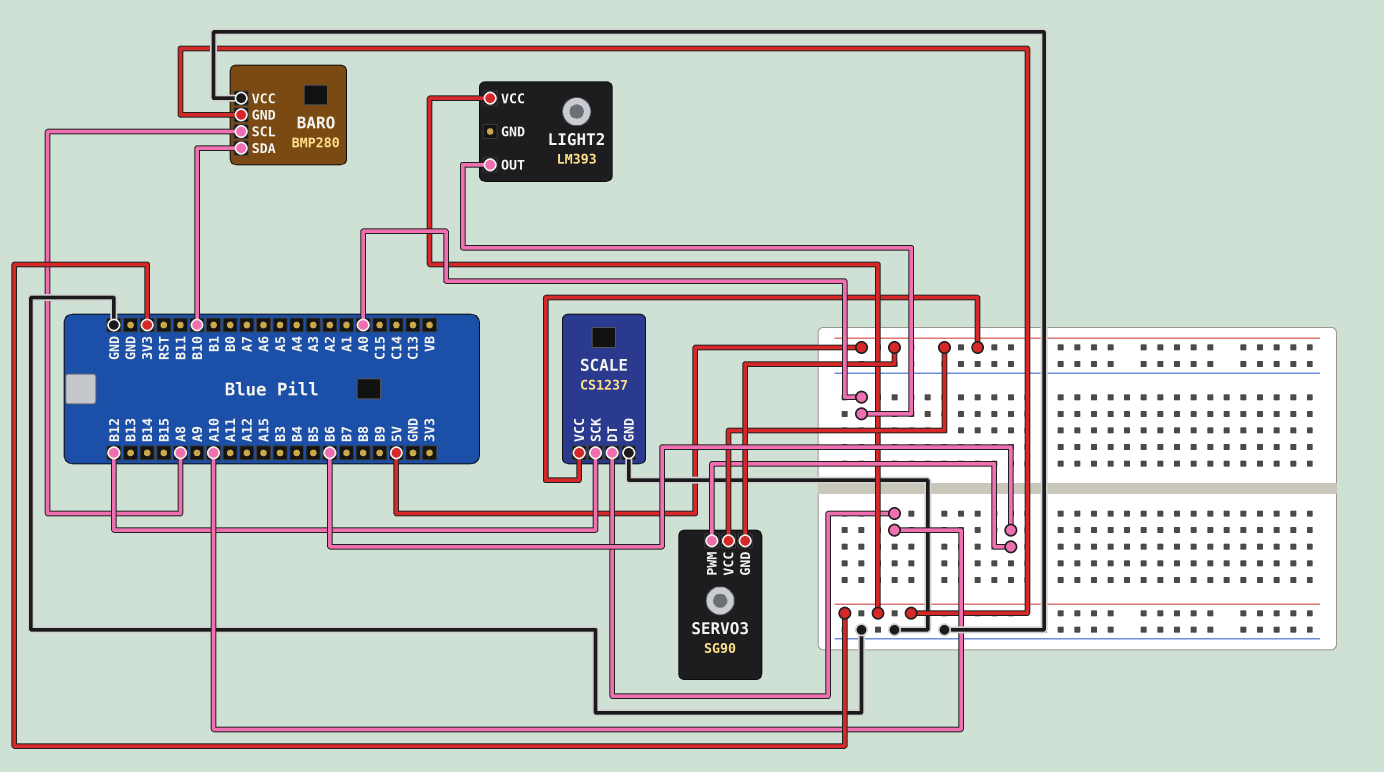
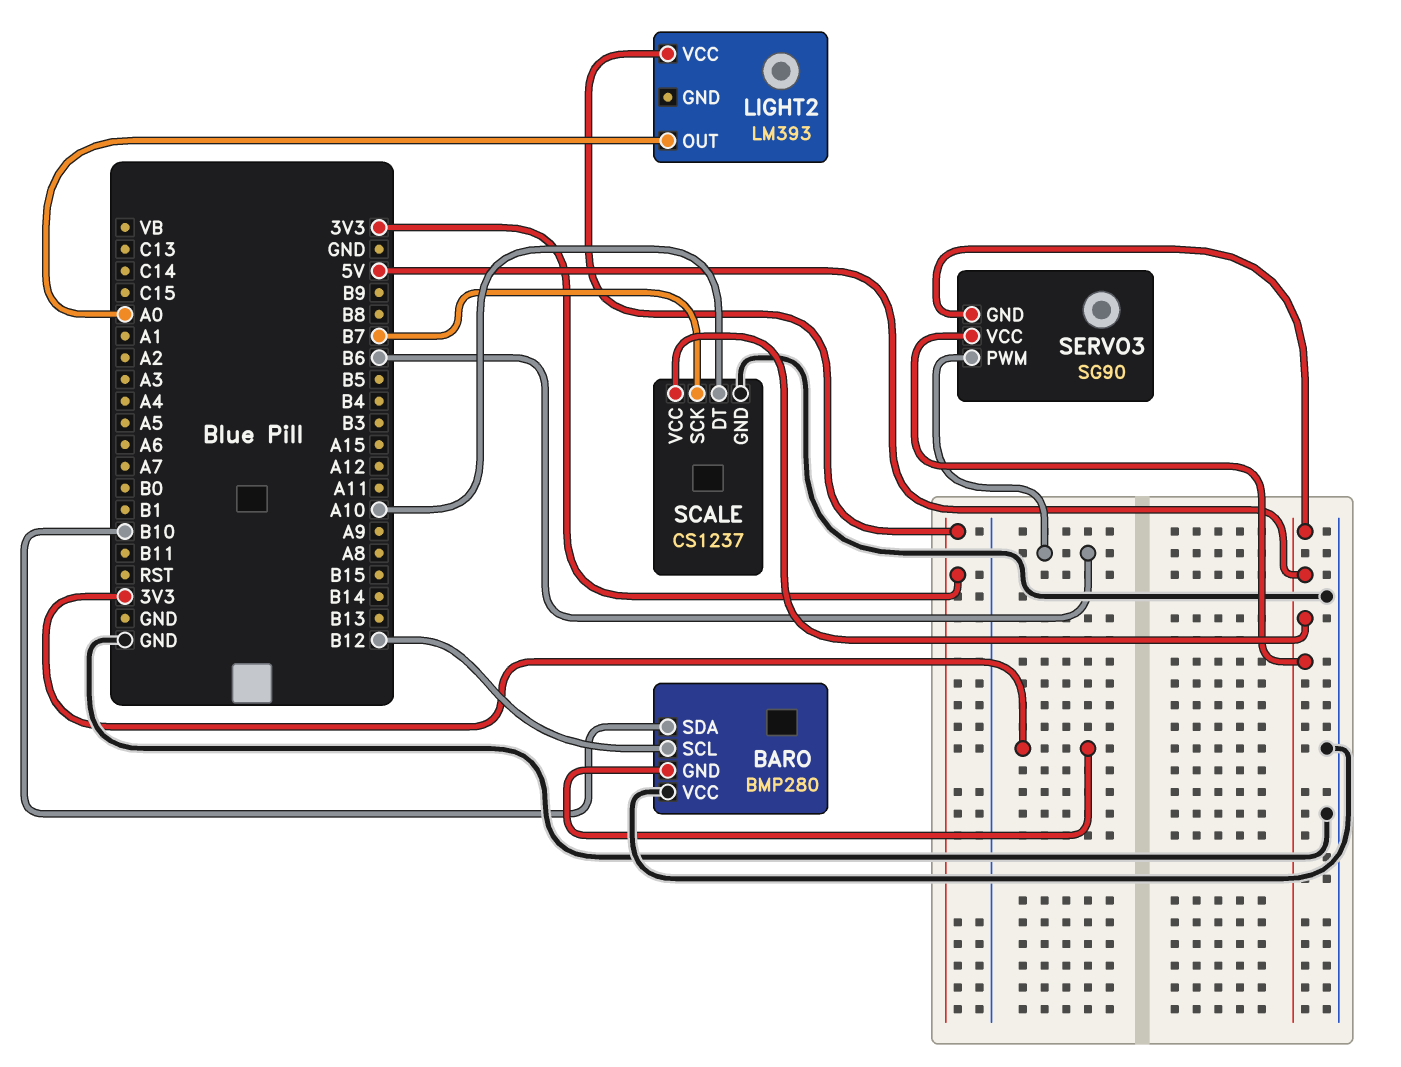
BARO pin SCL: A8 -> B12
SCALE pin SCK: B12 -> B7

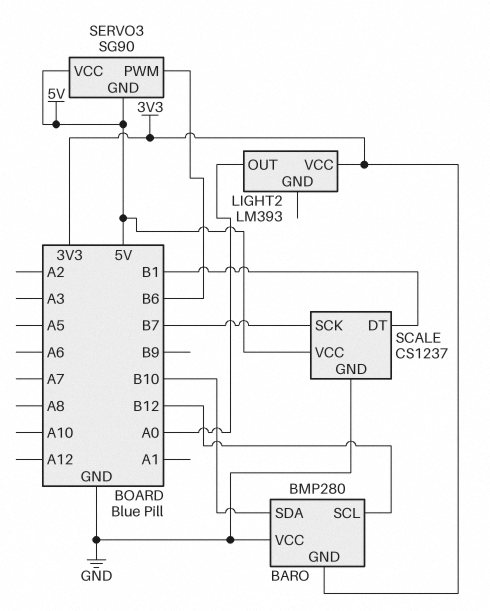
SCALE pin DT: A10 -> B1

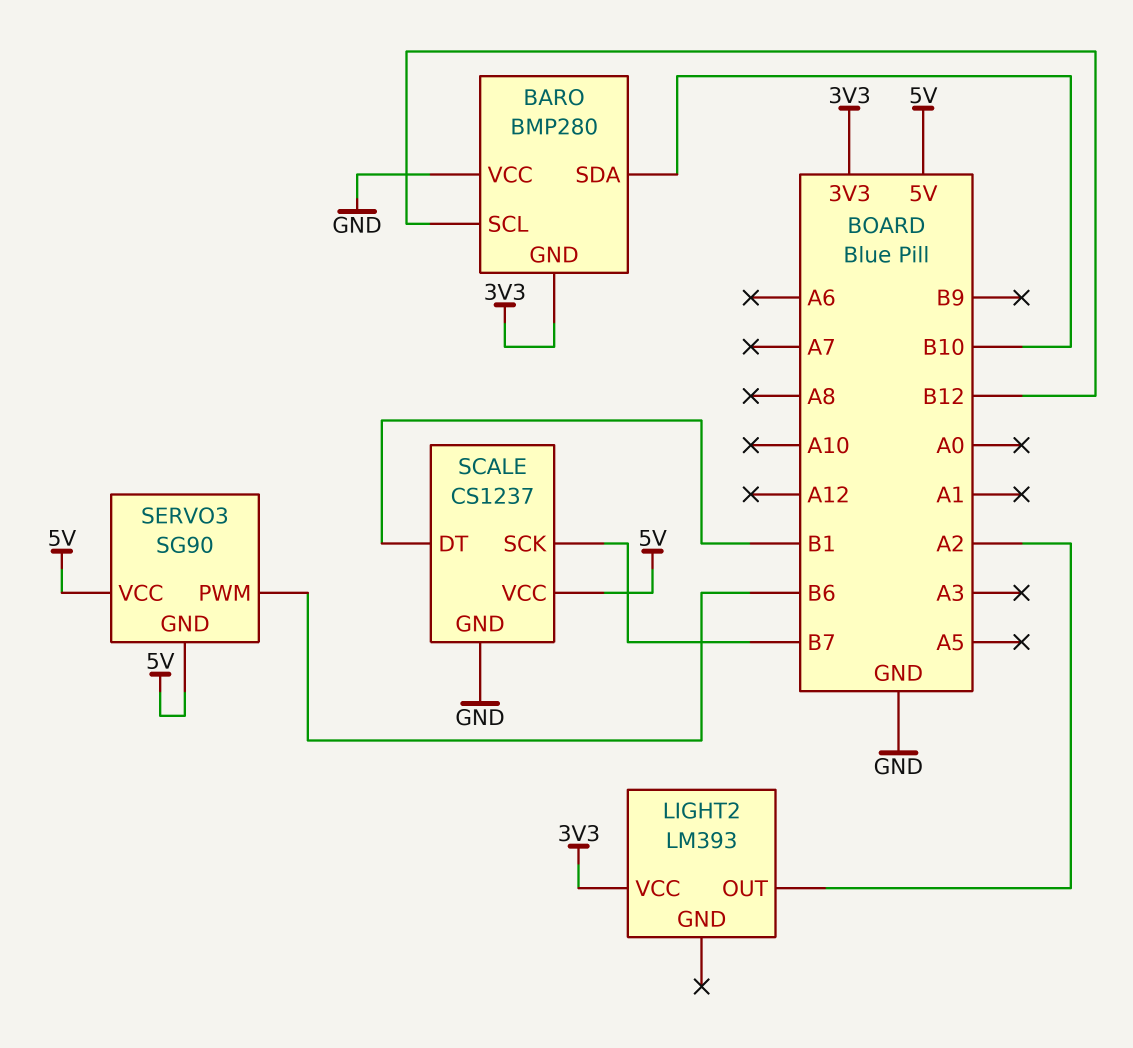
LIGHT2 pin OUT: A0 -> A2

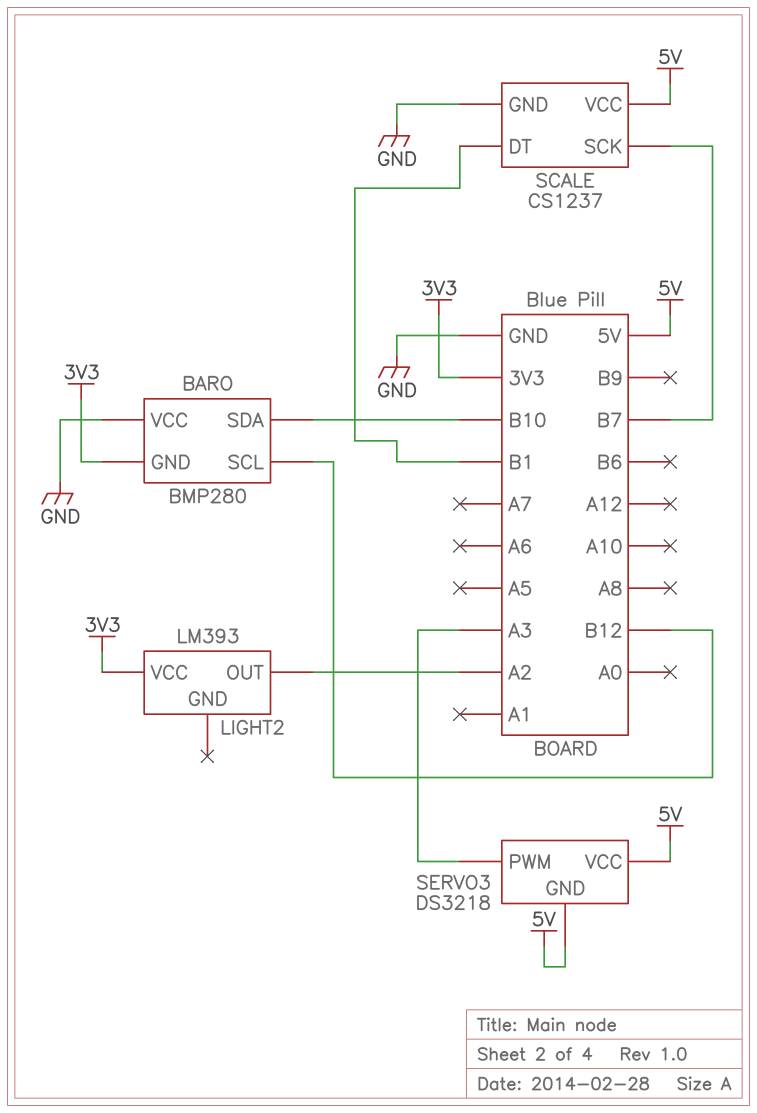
SERVO3: SG90 -> DS3218
SERVO3 pin PWM: B6 -> A3

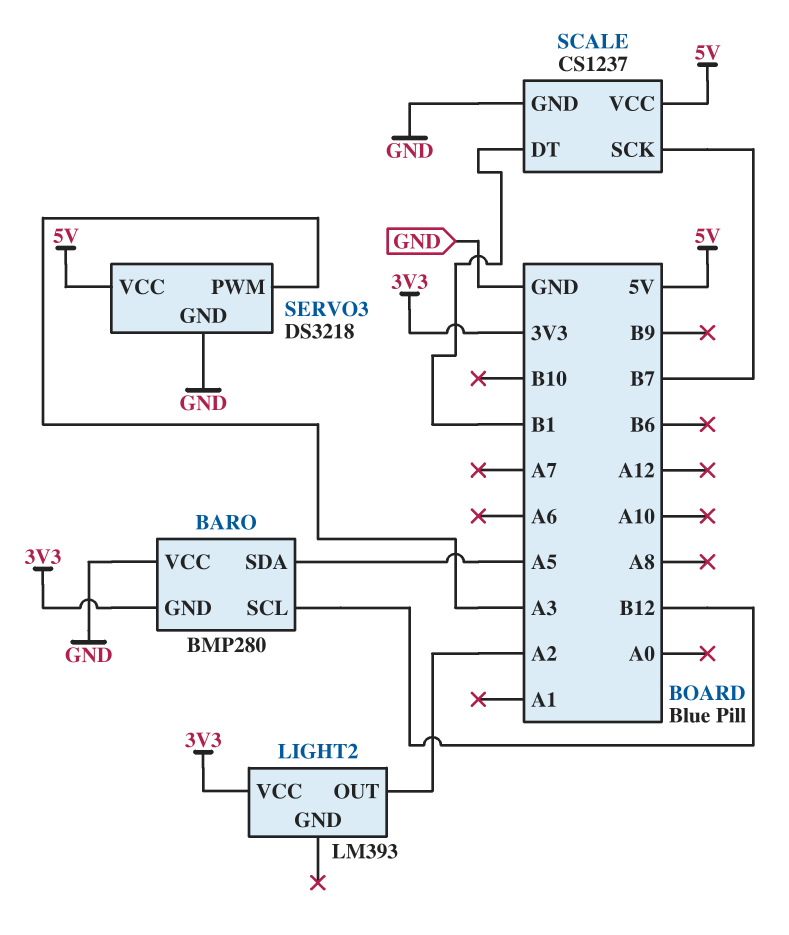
BARO pin SDA: B10 -> A5
SERVO3 pin GND: 5V -> GND

